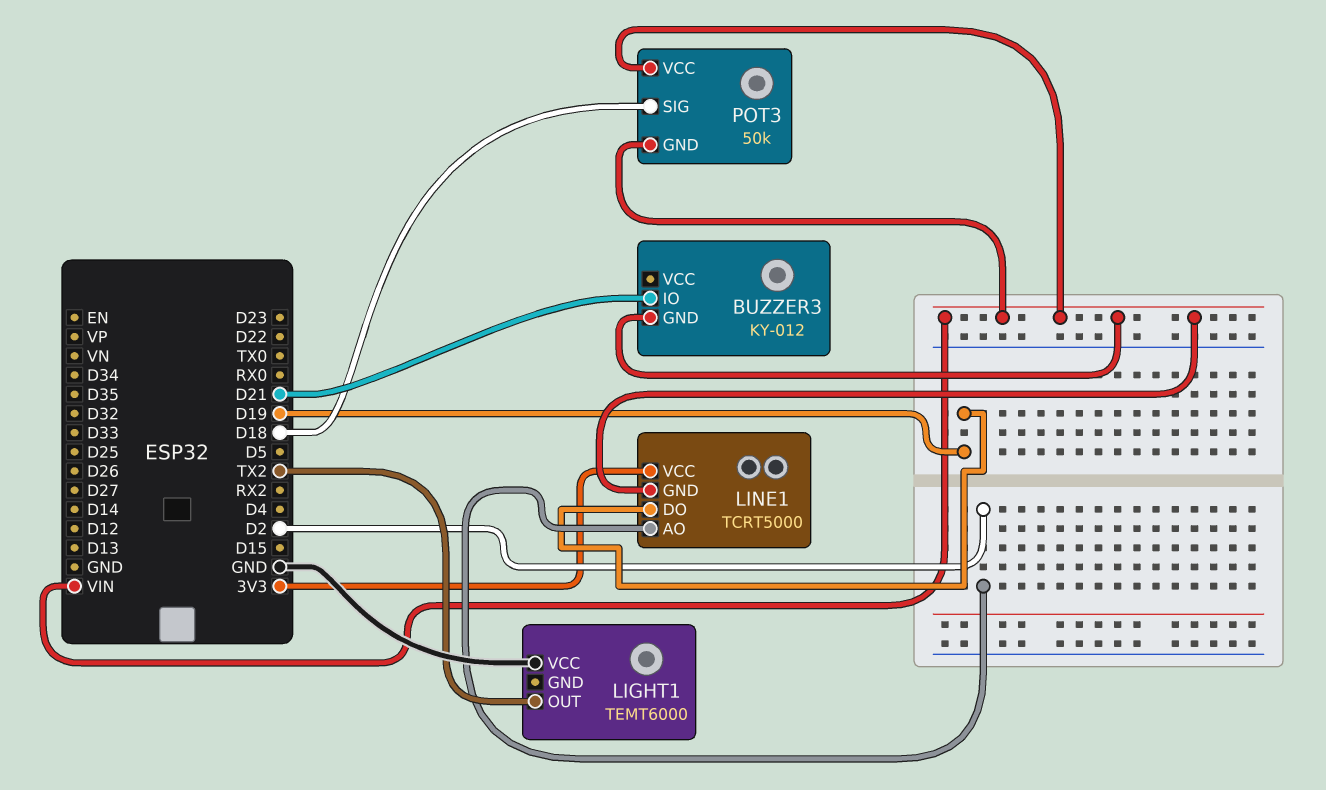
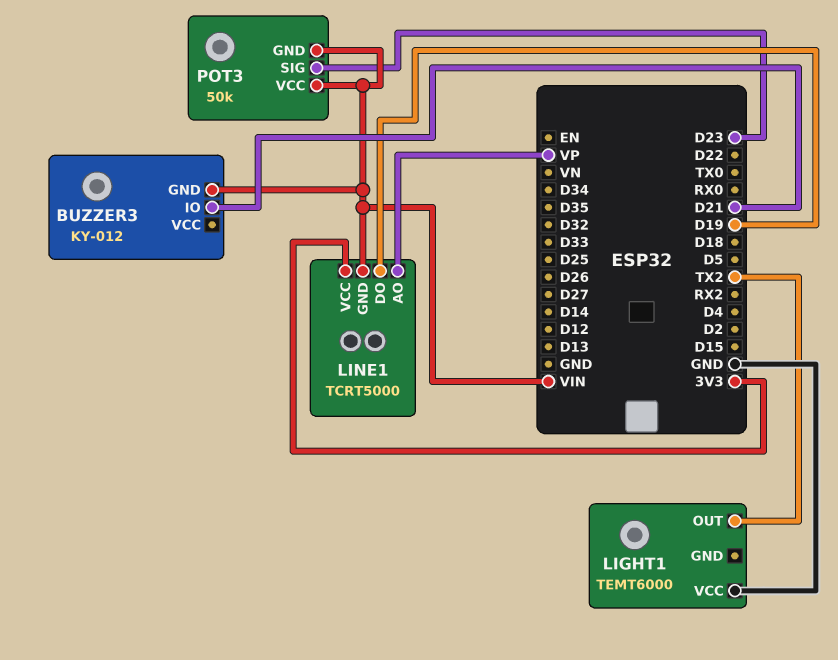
LINE1 pin AO: D2 -> VP
POT3 pin SIG: D18 -> D23

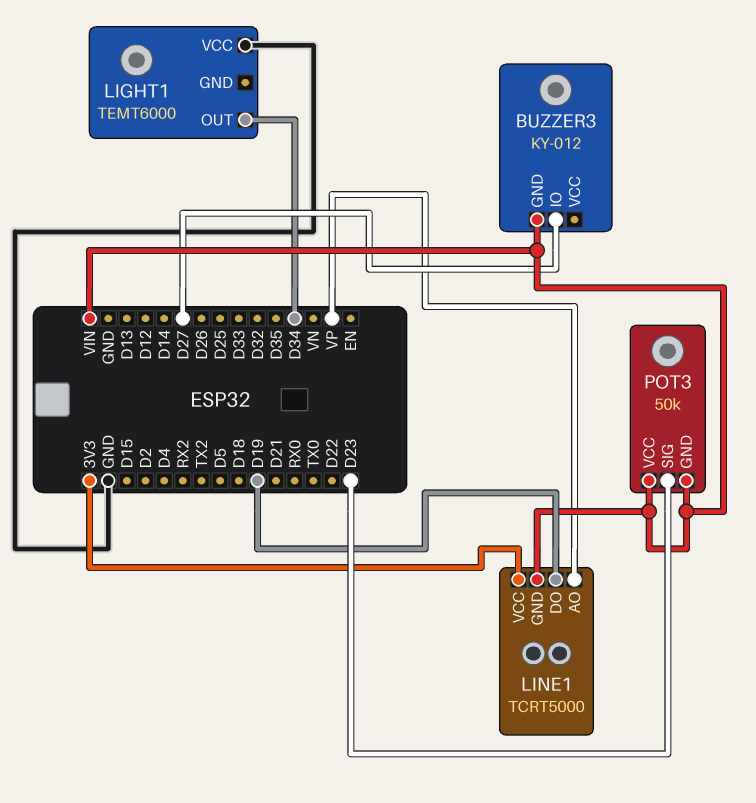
BUZZER3 pin IO: D21 -> D27
LIGHT1 pin OUT: TX2 -> D34

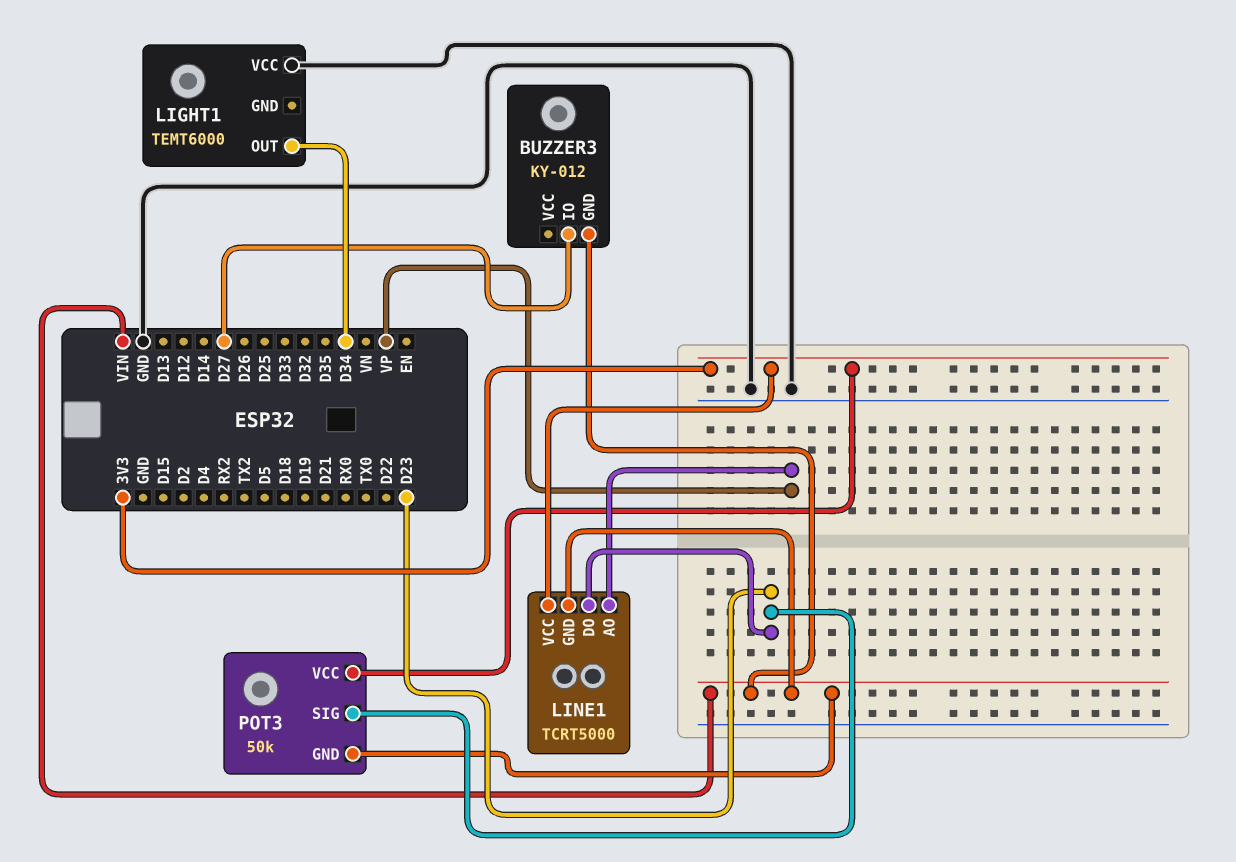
LINE1 pin DO: D19 -> D23
POT3 pin VCC: VIN -> 3V3

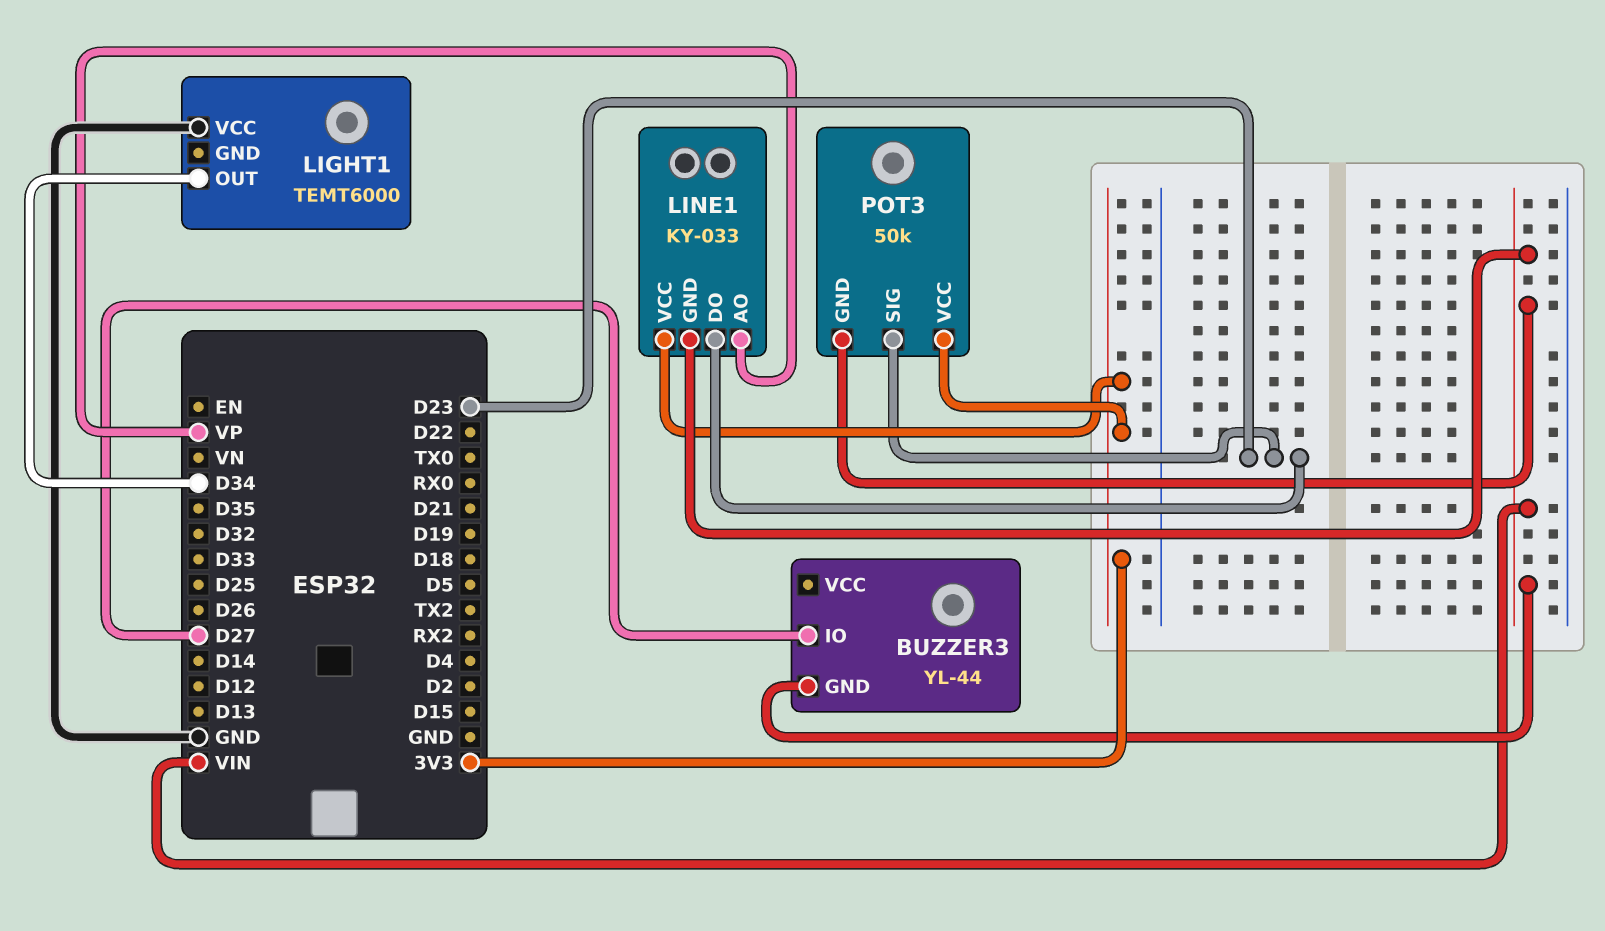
BUZZER3: KY-012 -> YL-44
LINE1: TCRT5000 -> KY-033

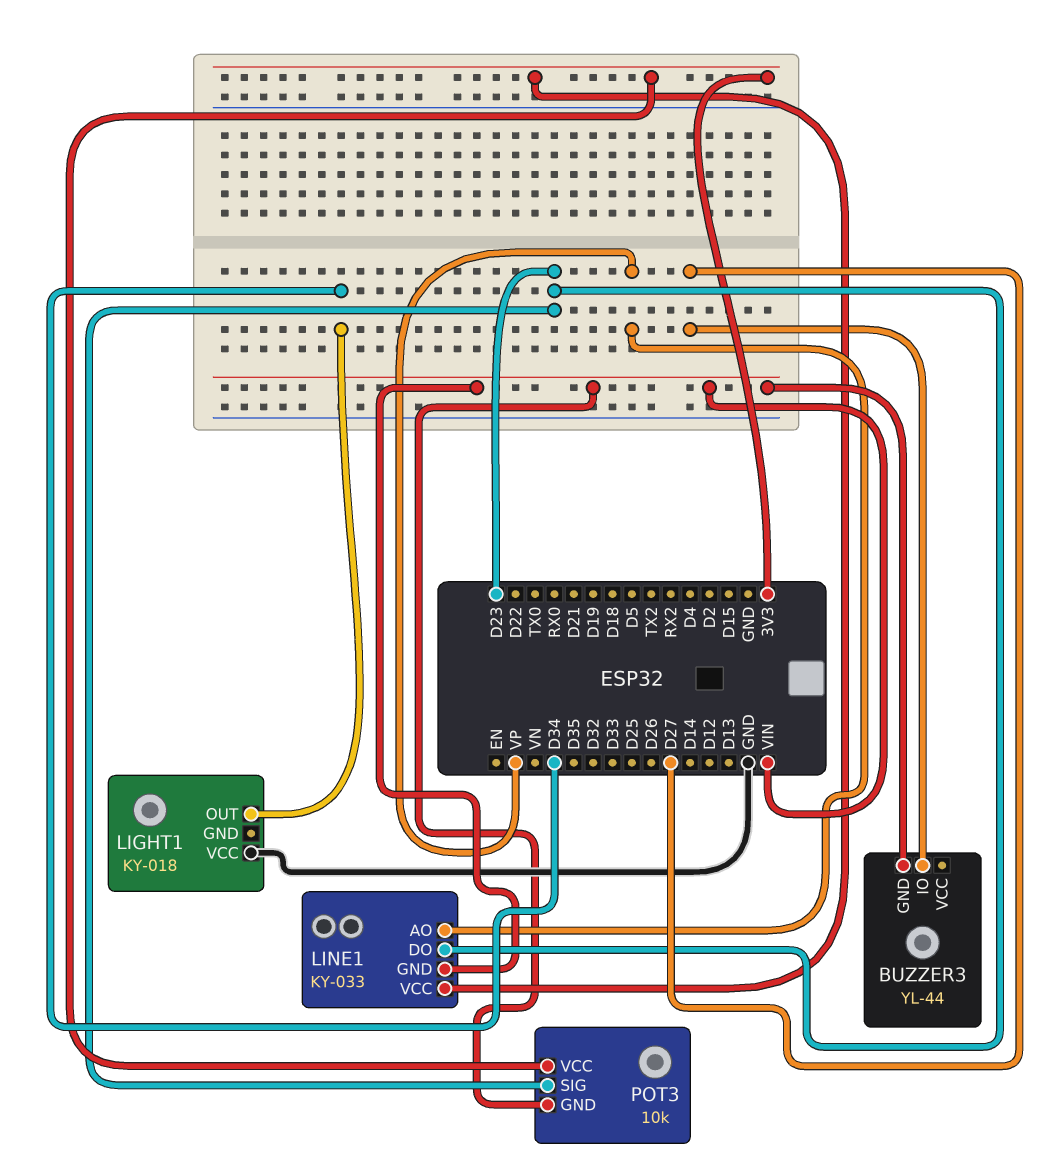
LIGHT1: TEMT6000 -> KY-018
POT3: 50k -> 10k

